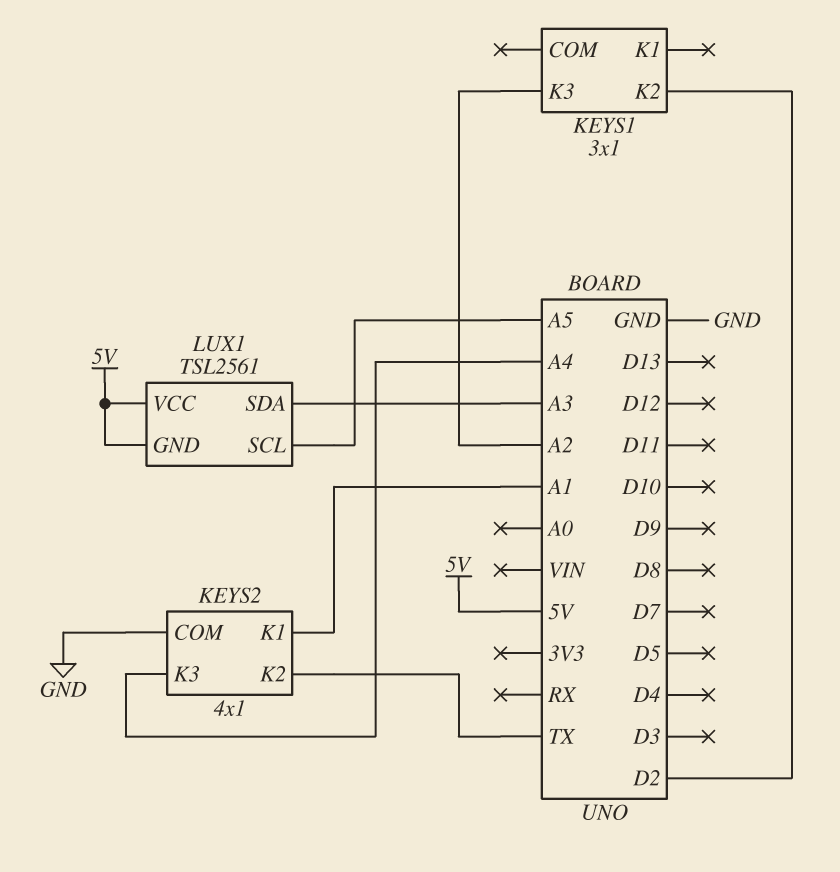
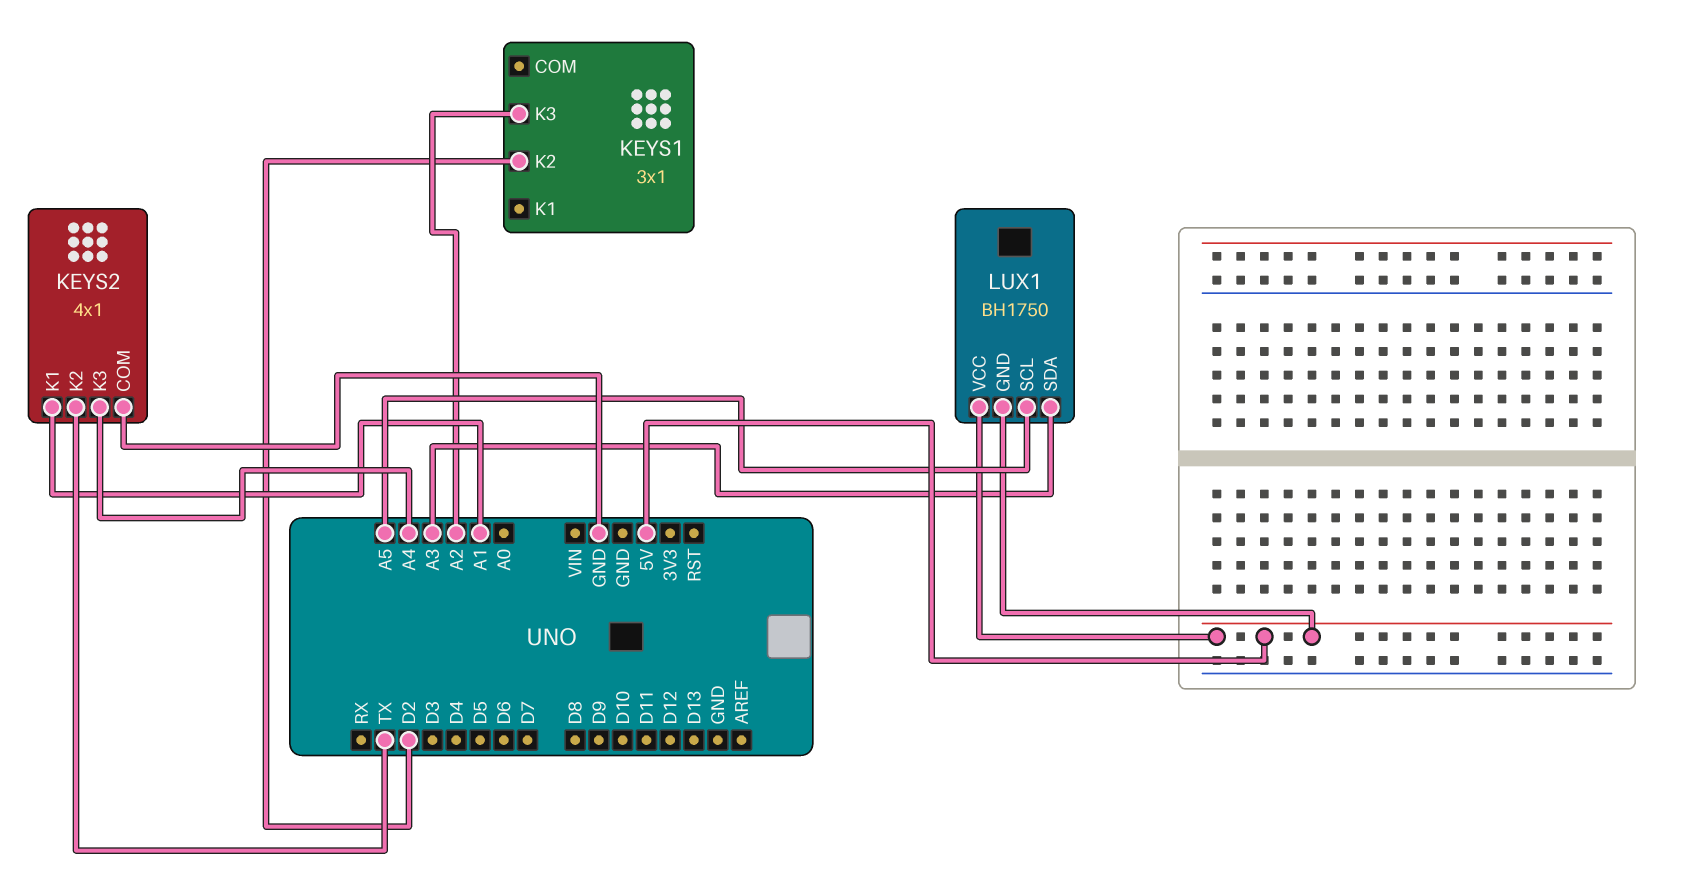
LUX1: TSL2561 -> BH1750

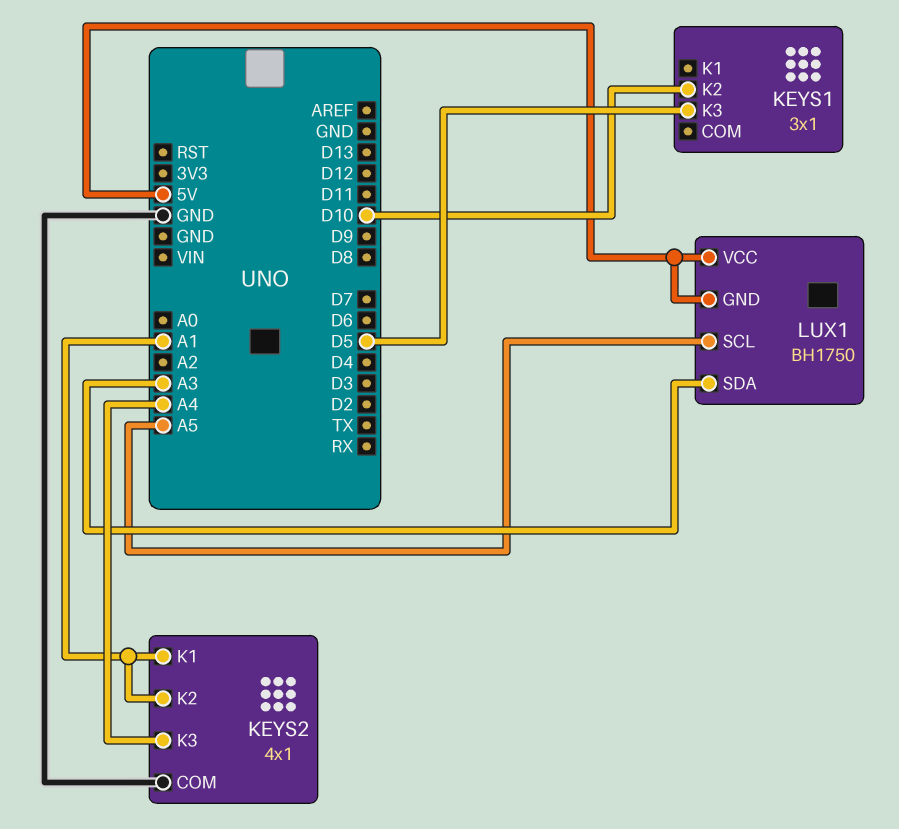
KEYS1 pin K2: D2 -> D10
KEYS1 pin K3: A2 -> D5
KEYS2 pin K2: TX -> A1

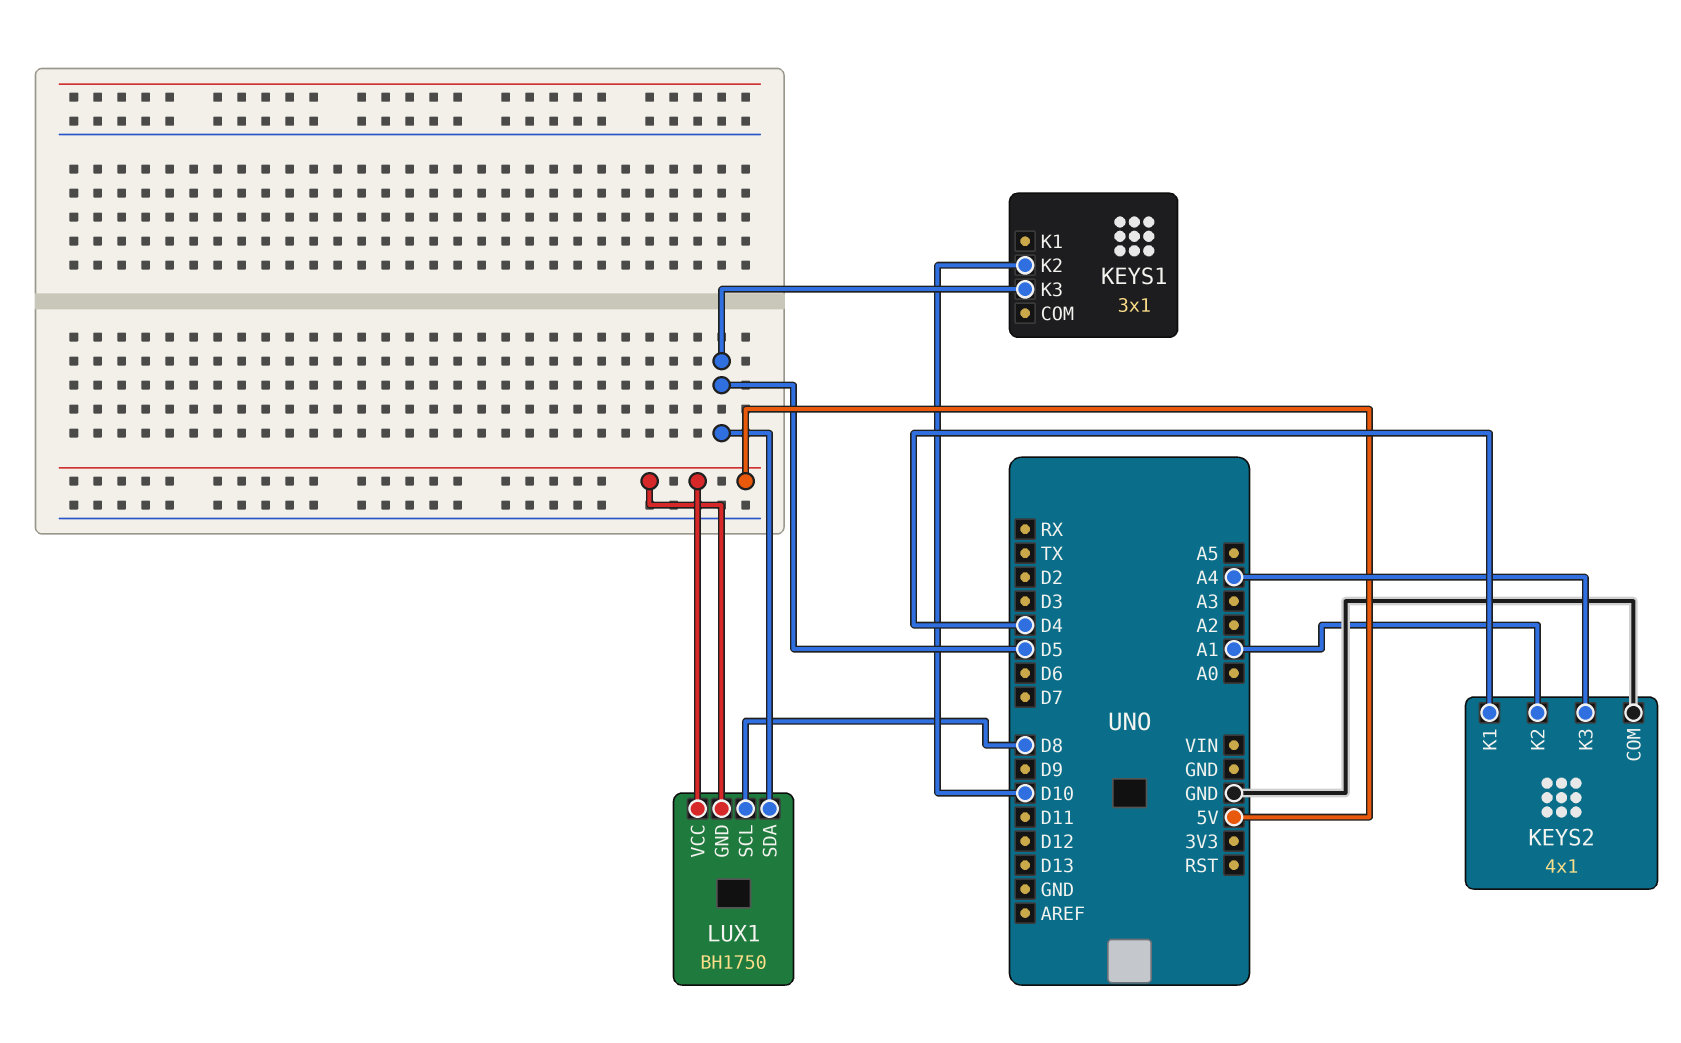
KEYS2 pin K1: A1 -> D4
LUX1 pin SCL: A5 -> D8
LUX1 pin SDA: A3 -> D5

